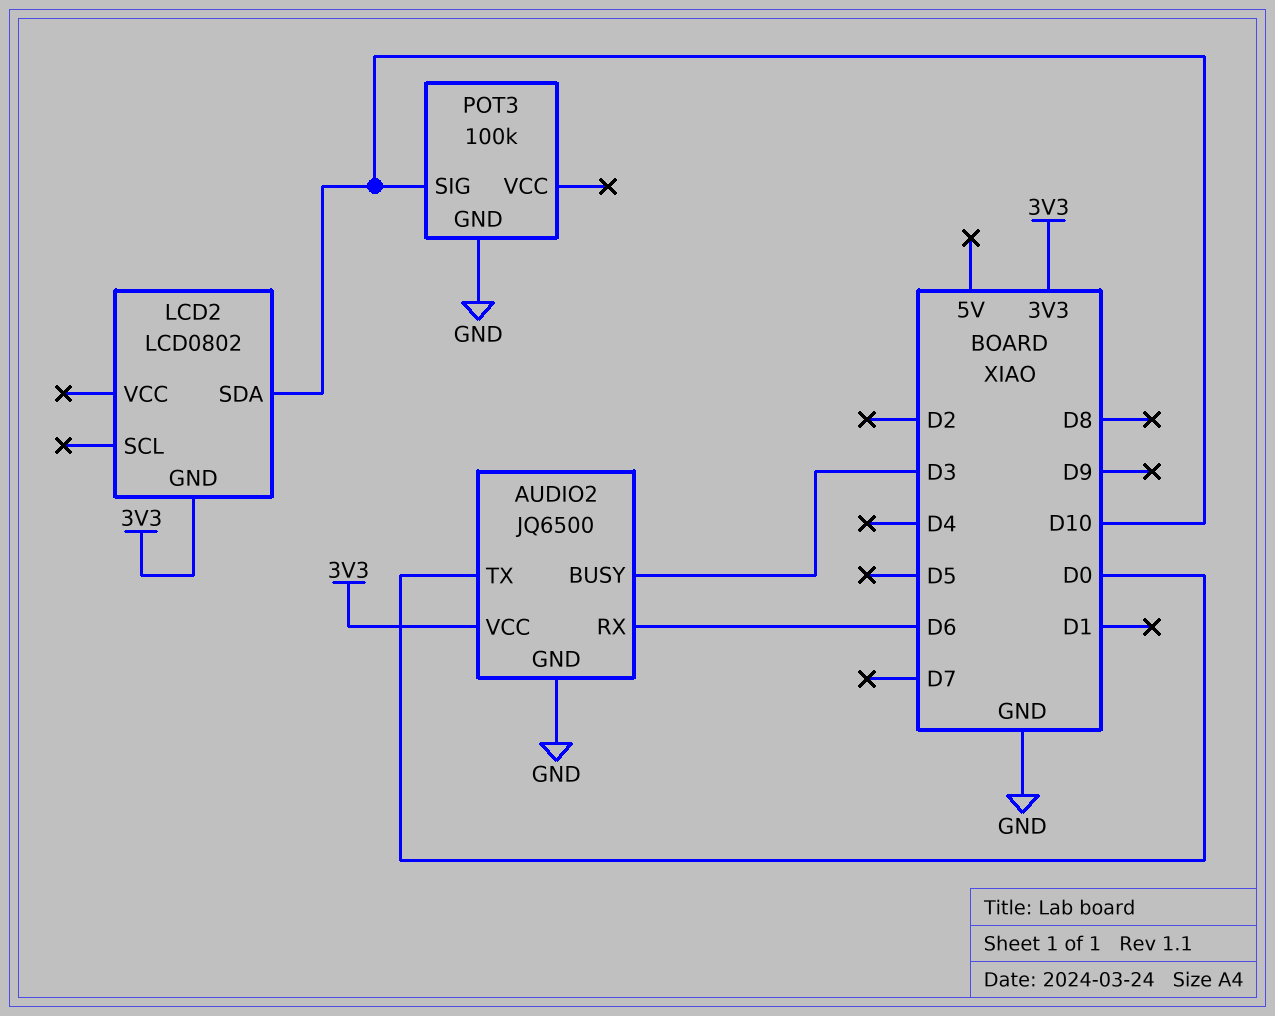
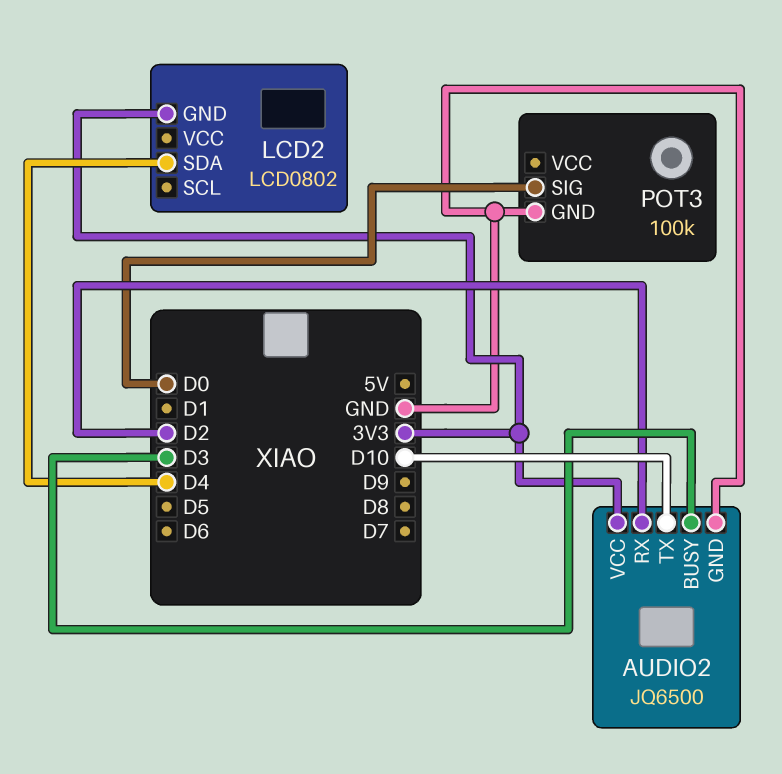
AUDIO2 pin RX: D6 -> D2
AUDIO2 pin TX: D0 -> D10
LCD2 pin SDA: D10 -> D4
POT3 pin SIG: D10 -> D0

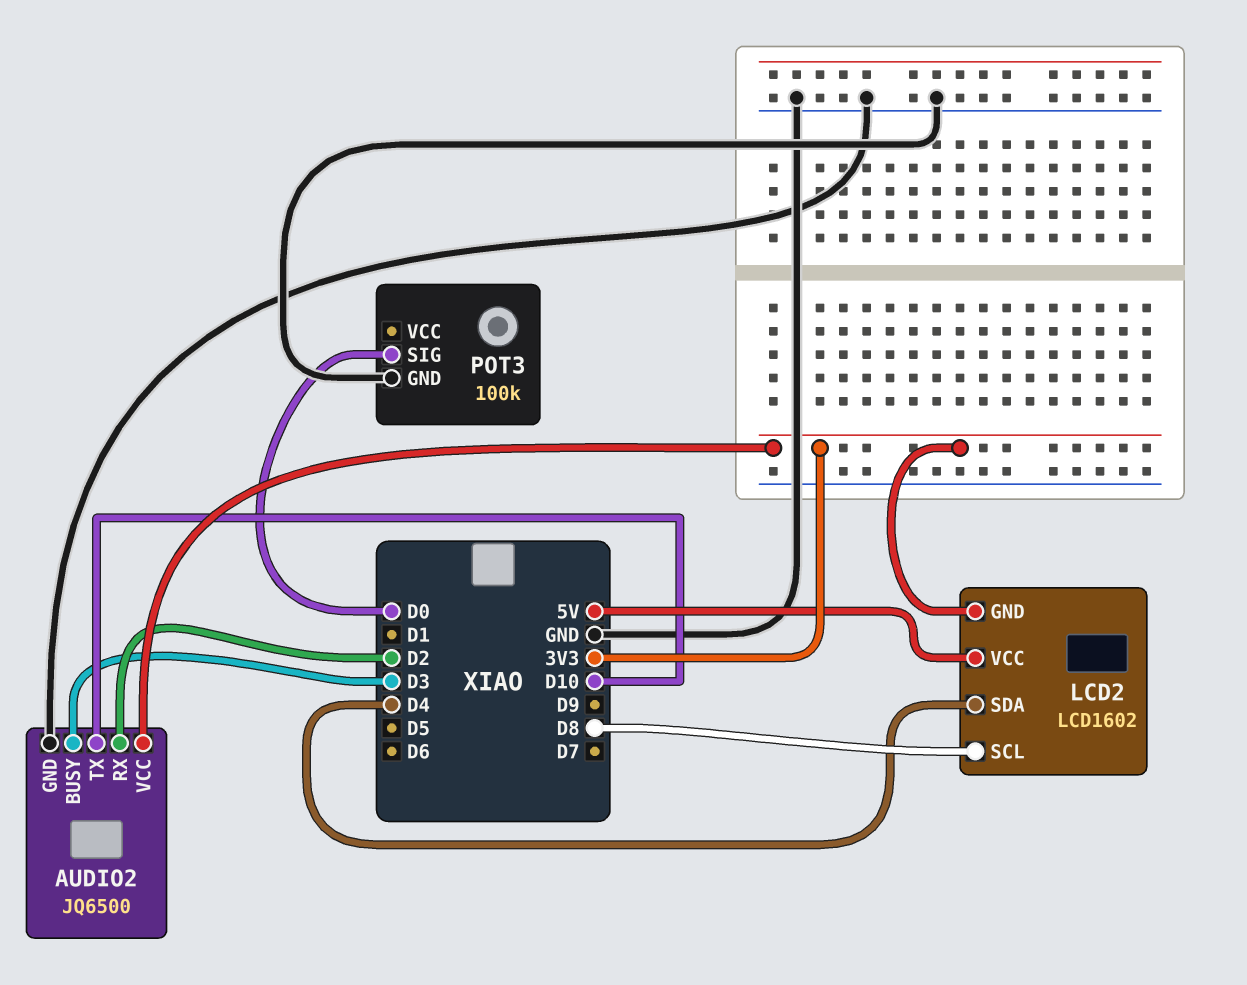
LCD2: LCD0802 -> LCD1602
LCD2 pin SCL: none -> D8
LCD2 pin VCC: none -> 5V

